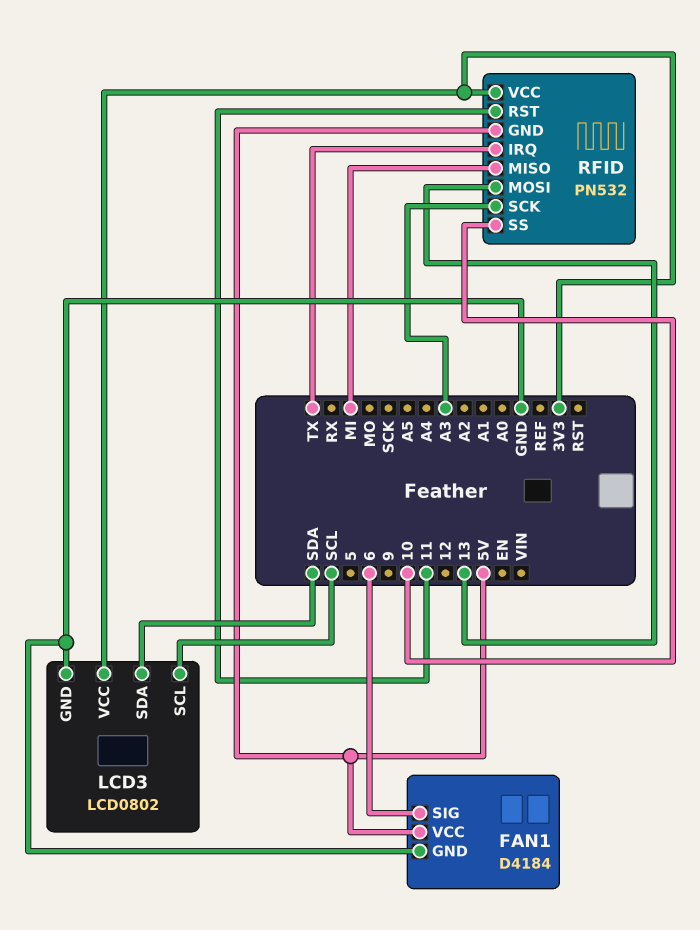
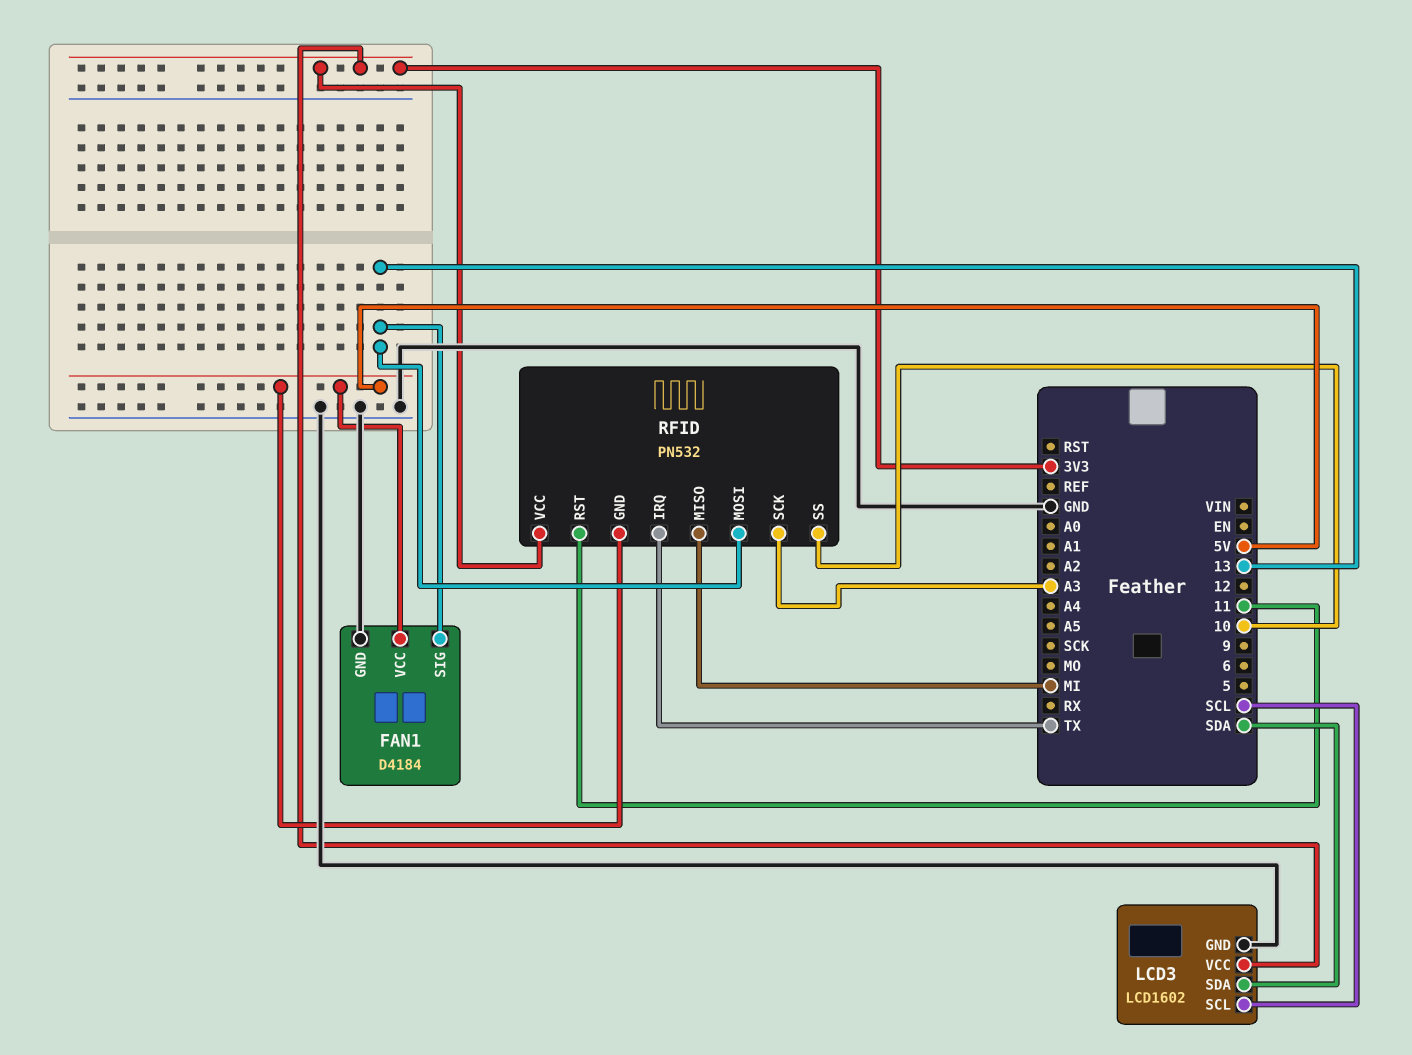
FAN1 pin SIG: 6 -> 13
LCD3: LCD0802 -> LCD1602

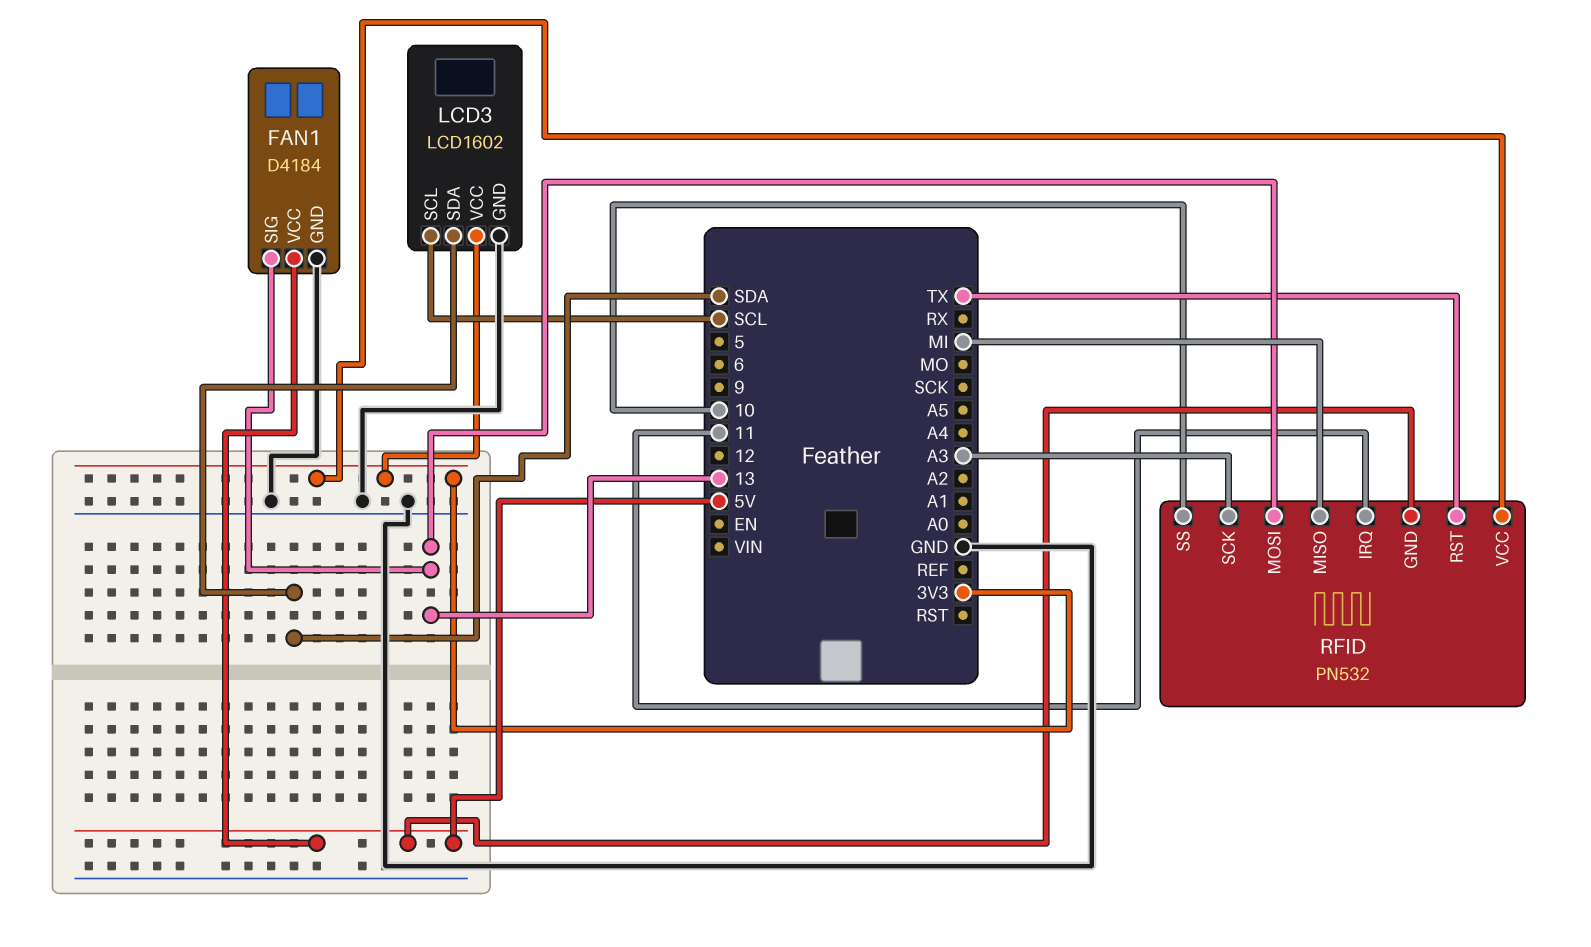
RFID pin IRQ: TX -> 11
RFID pin RST: 11 -> TX

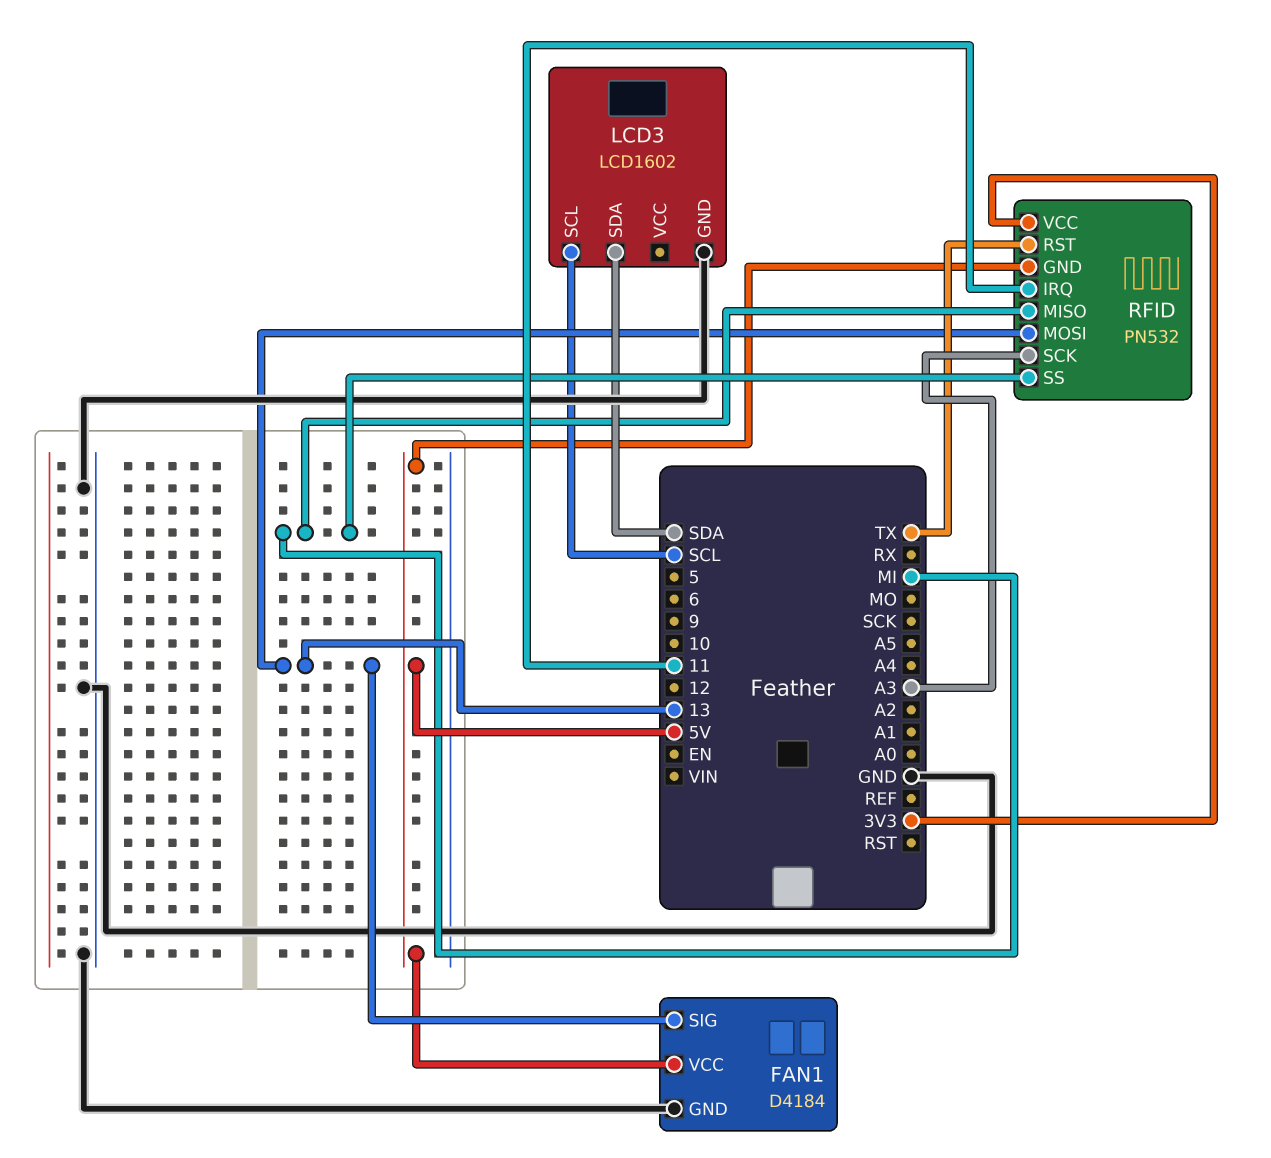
LCD3 pin VCC: 3V3 -> none
RFID pin SS: 10 -> MI

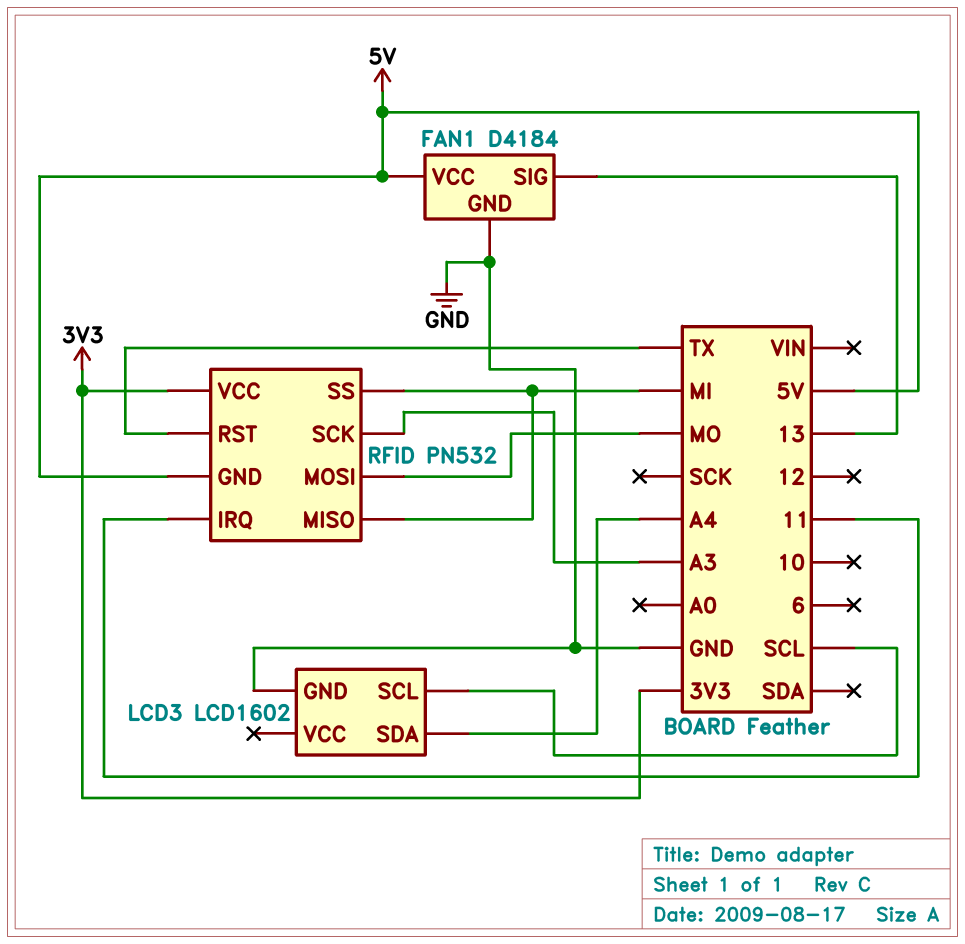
LCD3 pin SDA: SDA -> A4
RFID pin MOSI: 13 -> MO

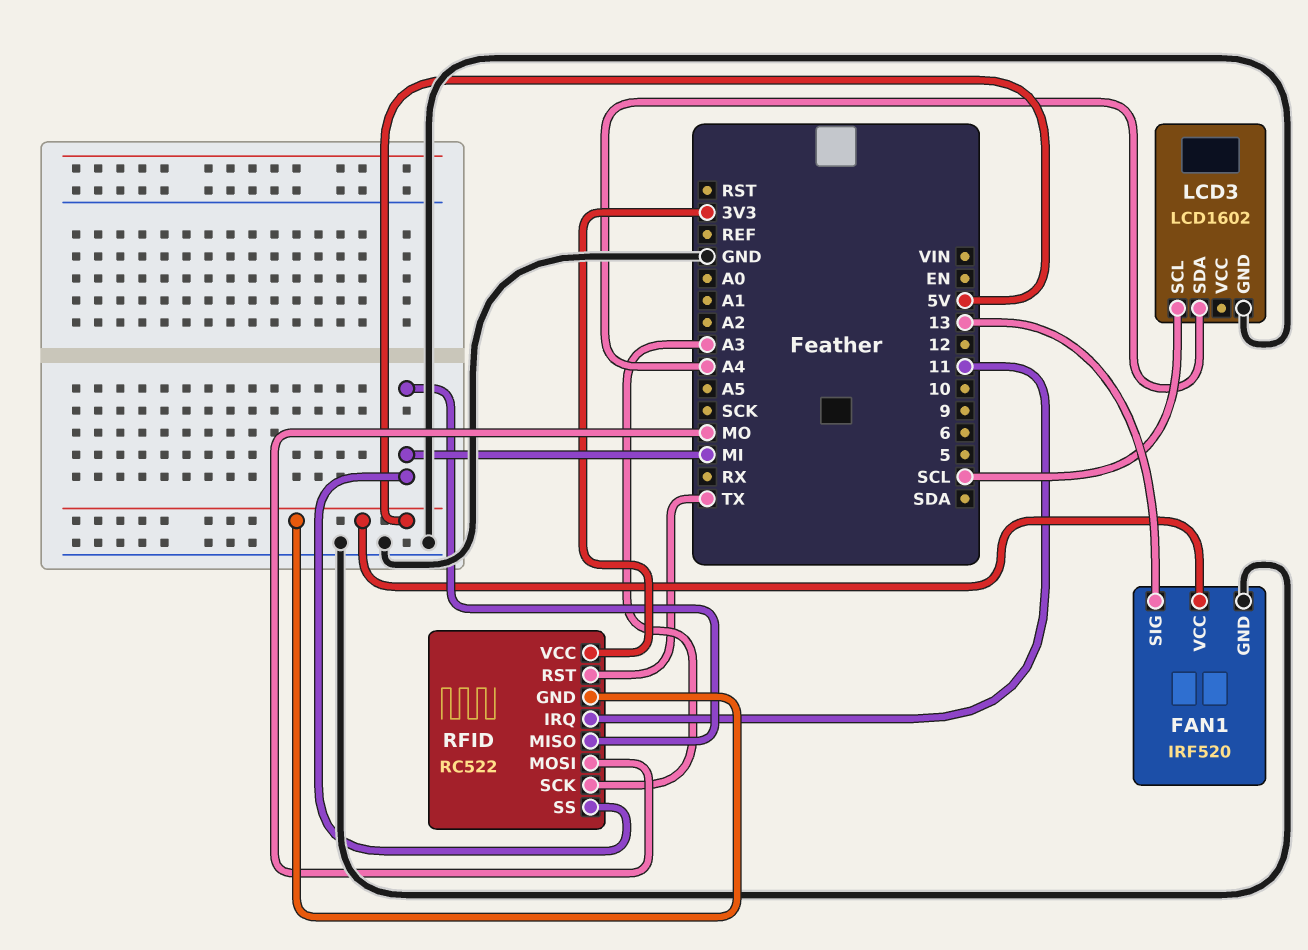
FAN1: D4184 -> IRF520
RFID: PN532 -> RC522

